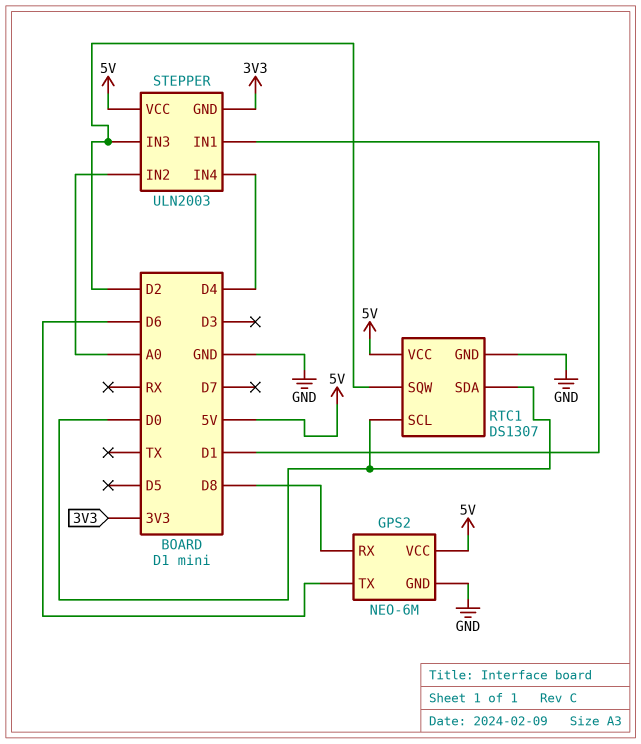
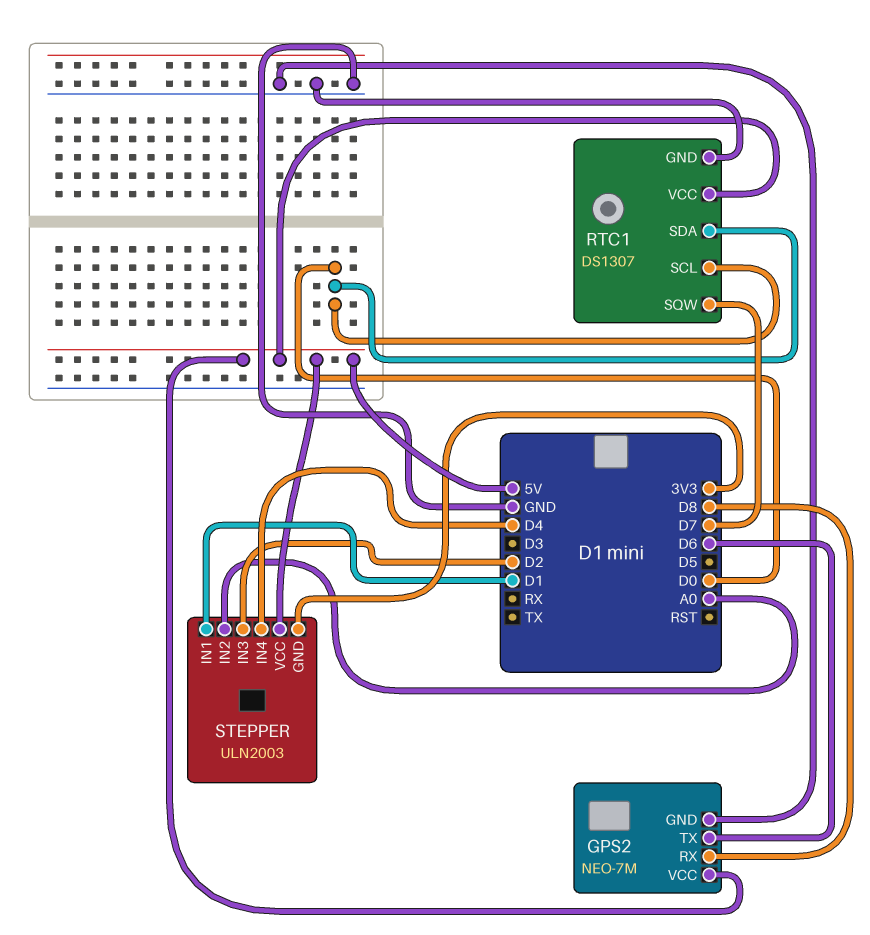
GPS2: NEO-6M -> NEO-7M
RTC1 pin SQW: D2 -> D7

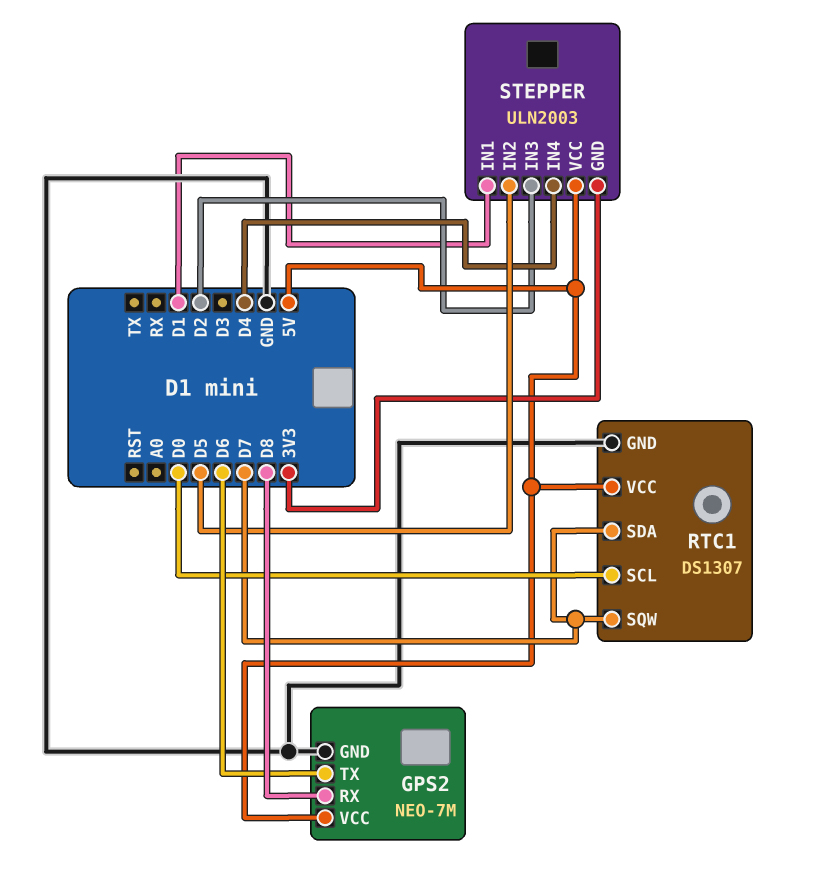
RTC1 pin SDA: D0 -> D7
STEPPER pin IN2: A0 -> D5

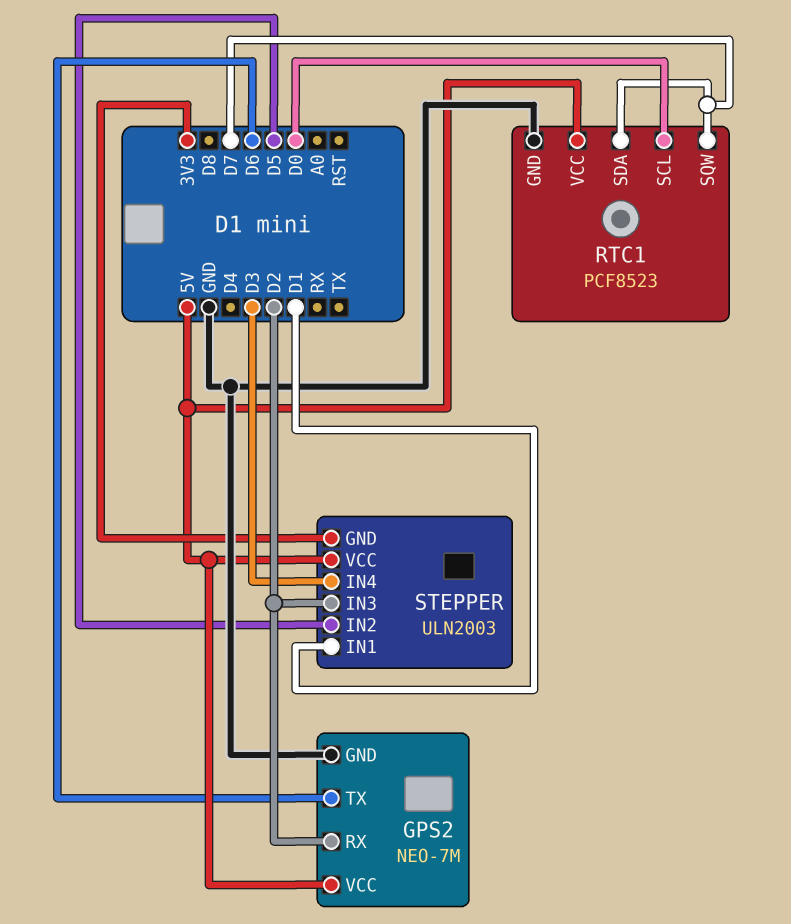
GPS2 pin RX: D8 -> D2
RTC1: DS1307 -> PCF8523
STEPPER pin IN4: D4 -> D3

